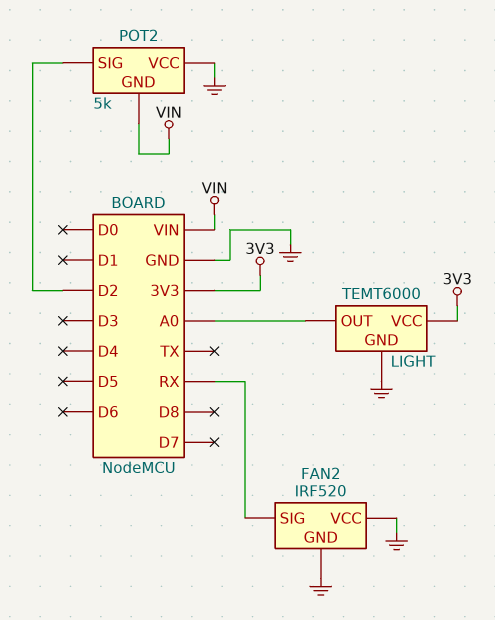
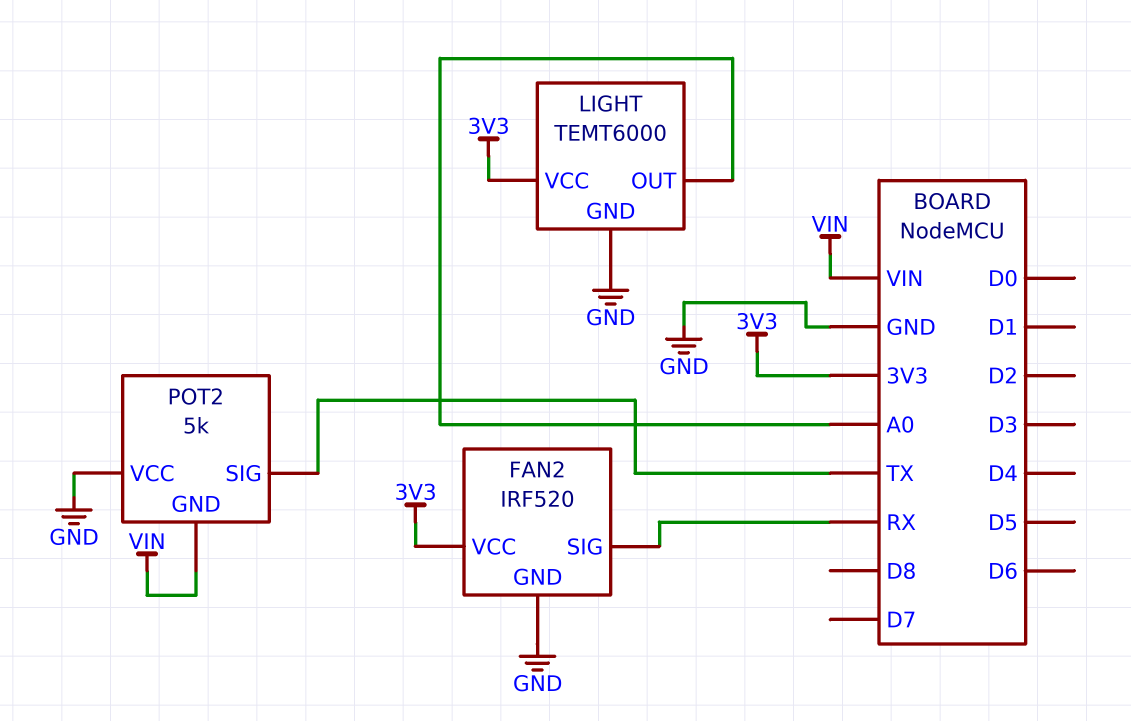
FAN2 pin VCC: GND -> 3V3
POT2 pin SIG: D2 -> TX

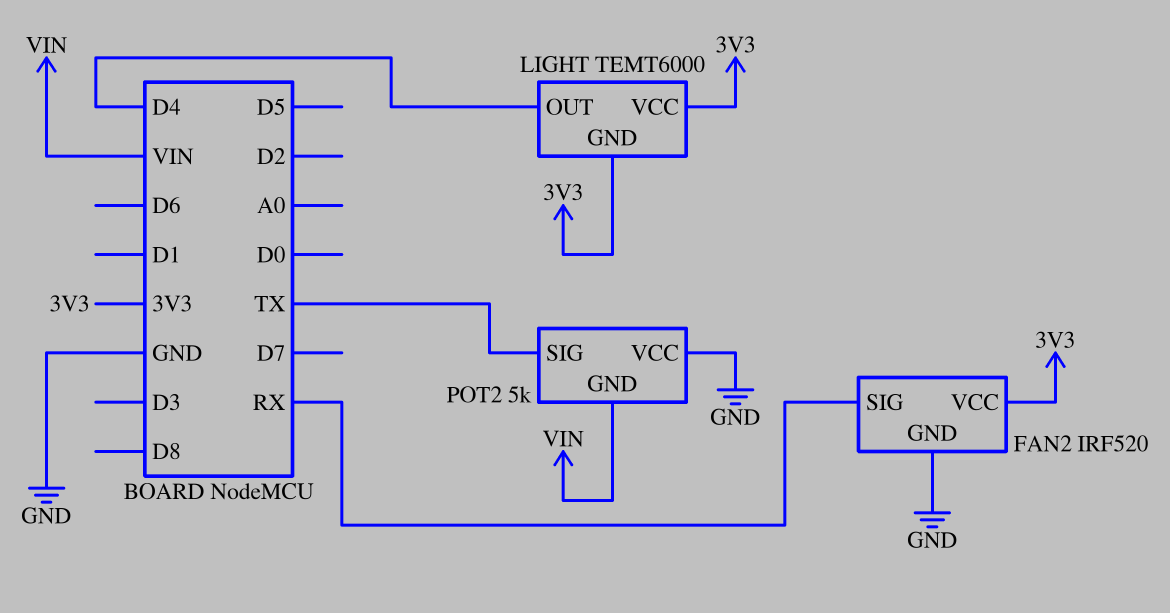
LIGHT pin GND: GND -> 3V3
LIGHT pin OUT: A0 -> D4

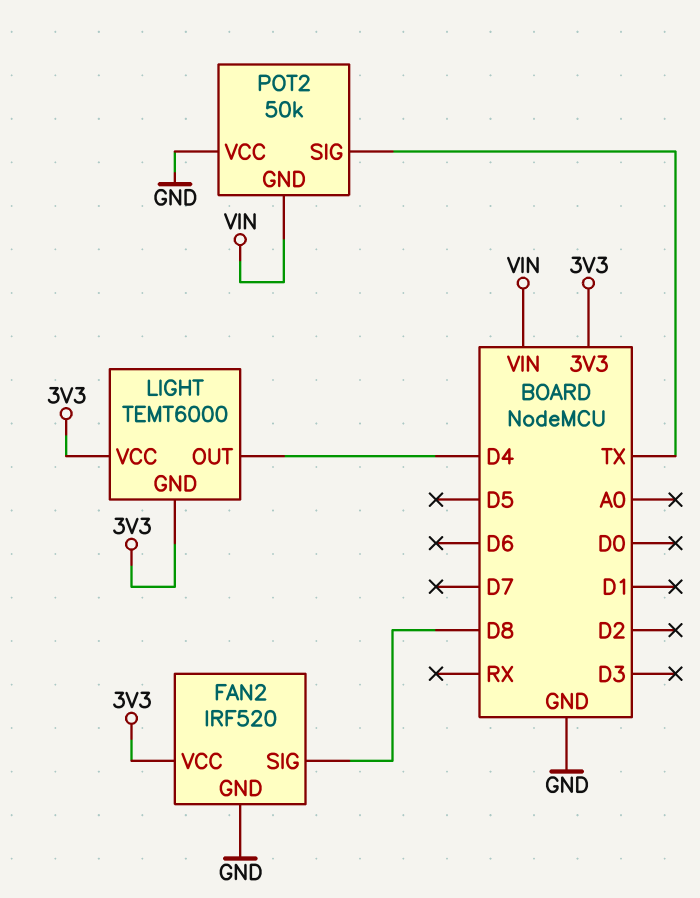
FAN2 pin SIG: RX -> D8
POT2: 5k -> 50k

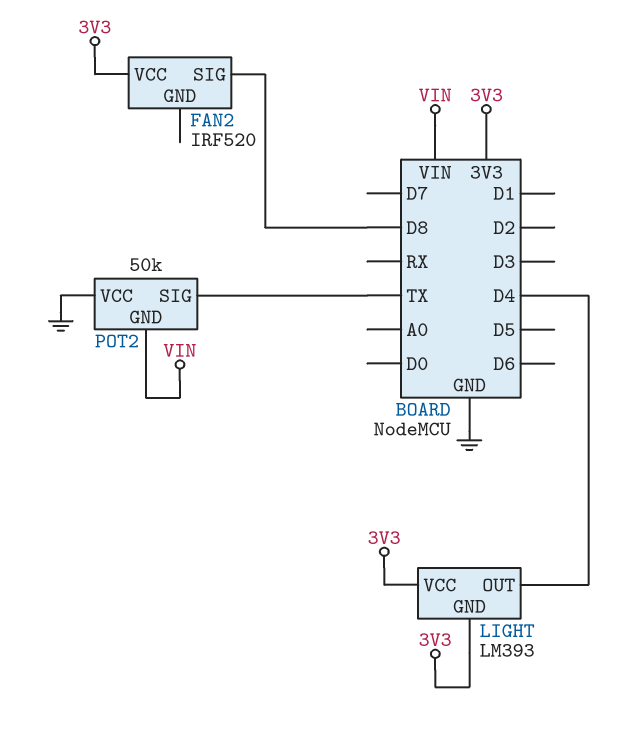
FAN2 pin GND: GND -> none
LIGHT: TEMT6000 -> LM393

